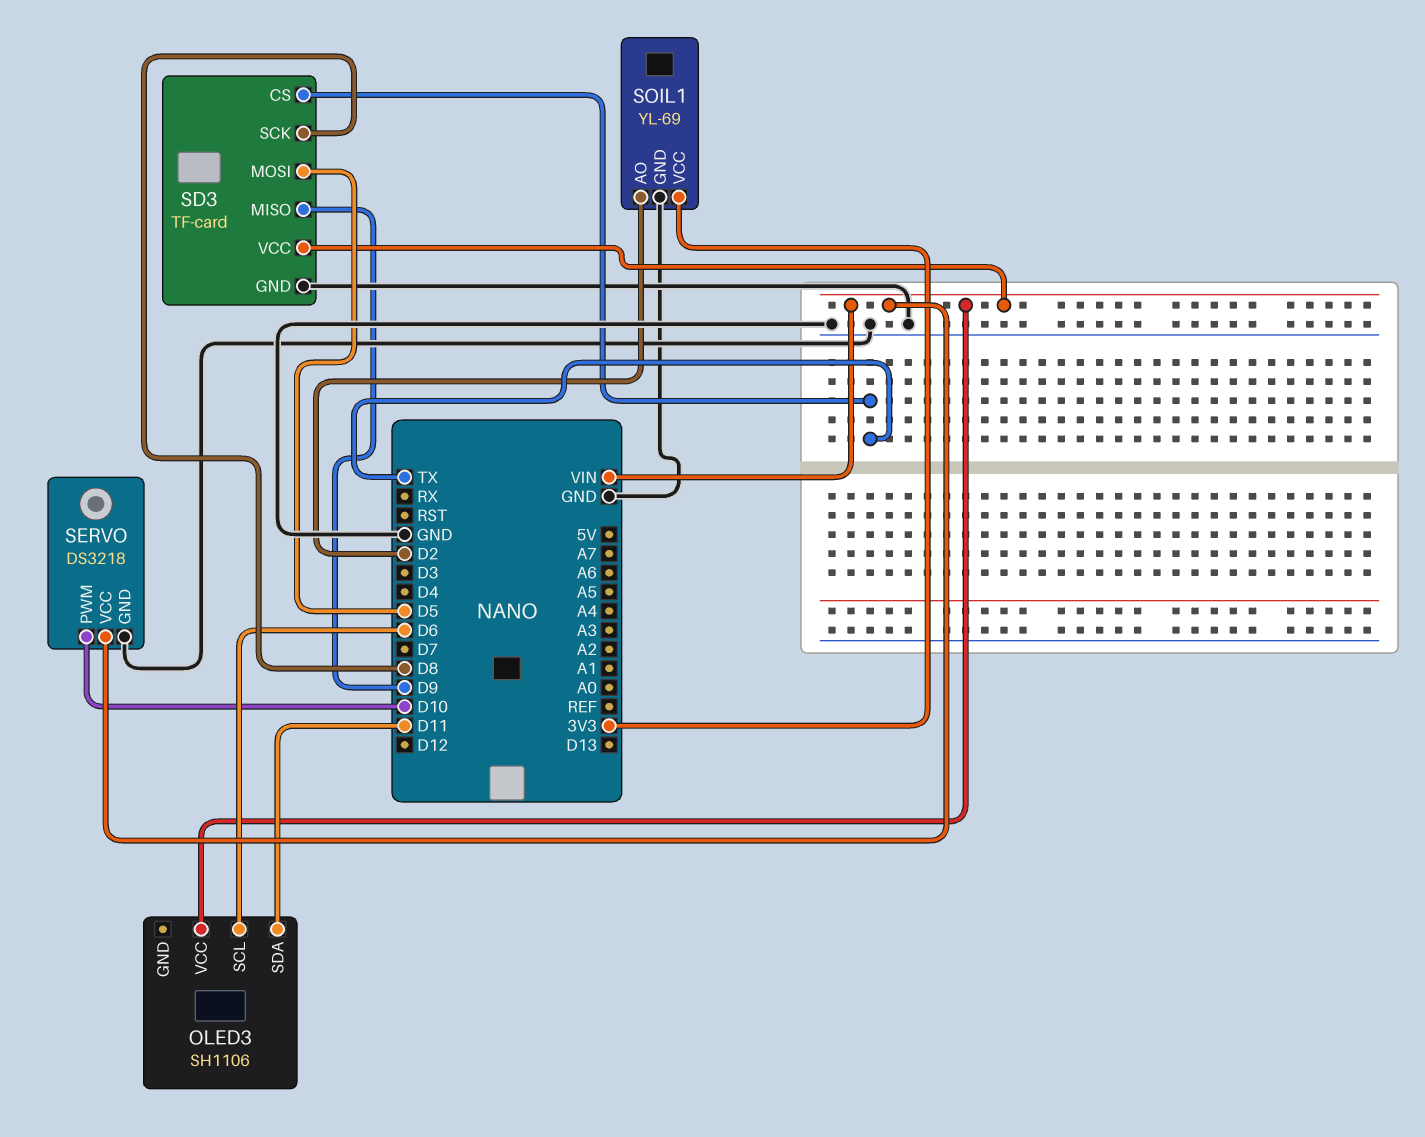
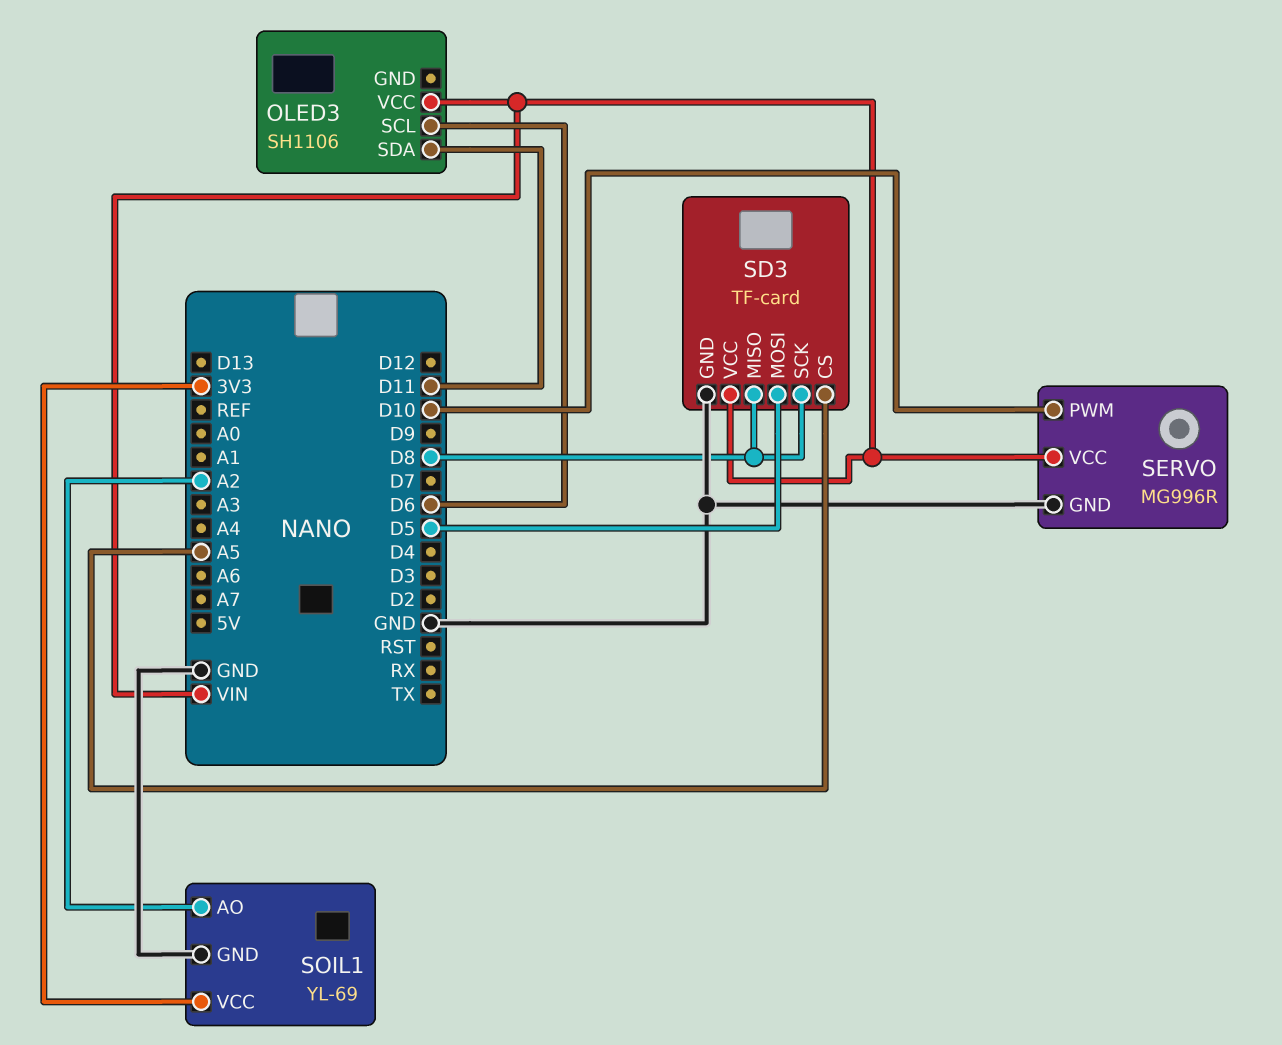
SD3 pin CS: TX -> A5
SD3 pin MISO: D9 -> D8
SERVO: DS3218 -> MG996R
SOIL1 pin AO: D2 -> A2

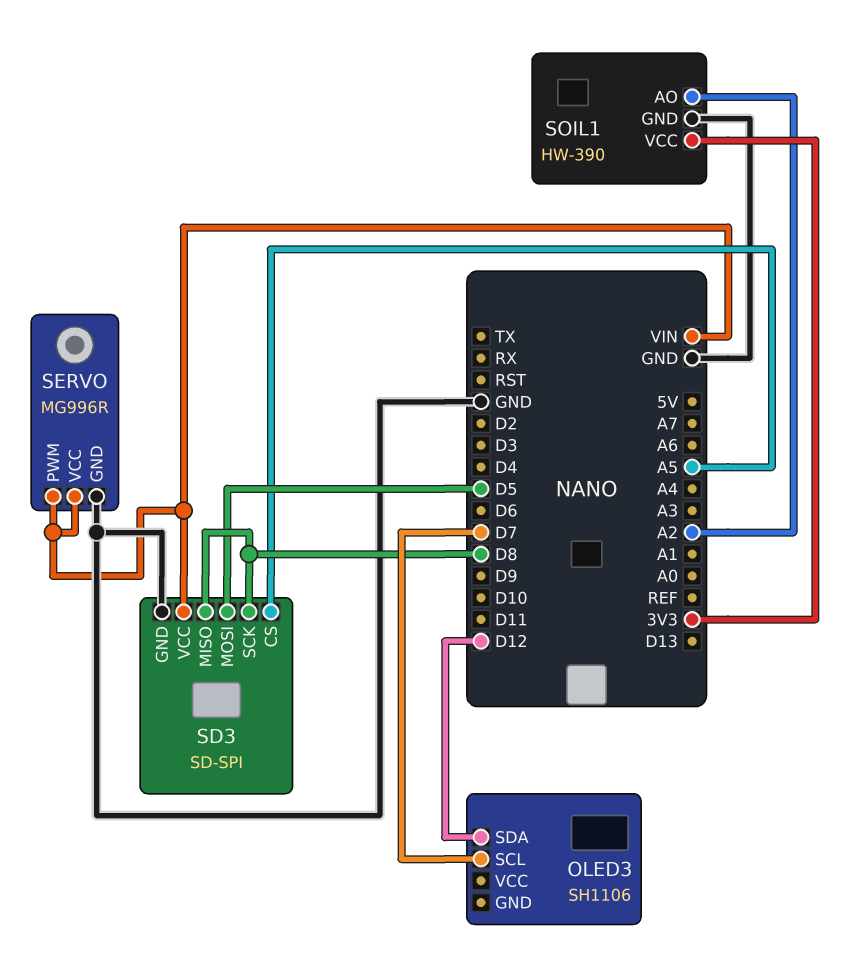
OLED3 pin SCL: D6 -> D7
OLED3 pin SDA: D11 -> D12
OLED3 pin VCC: VIN -> none
SD3: TF-card -> SD-SPI
SERVO pin PWM: D10 -> VIN
SOIL1: YL-69 -> HW-390

